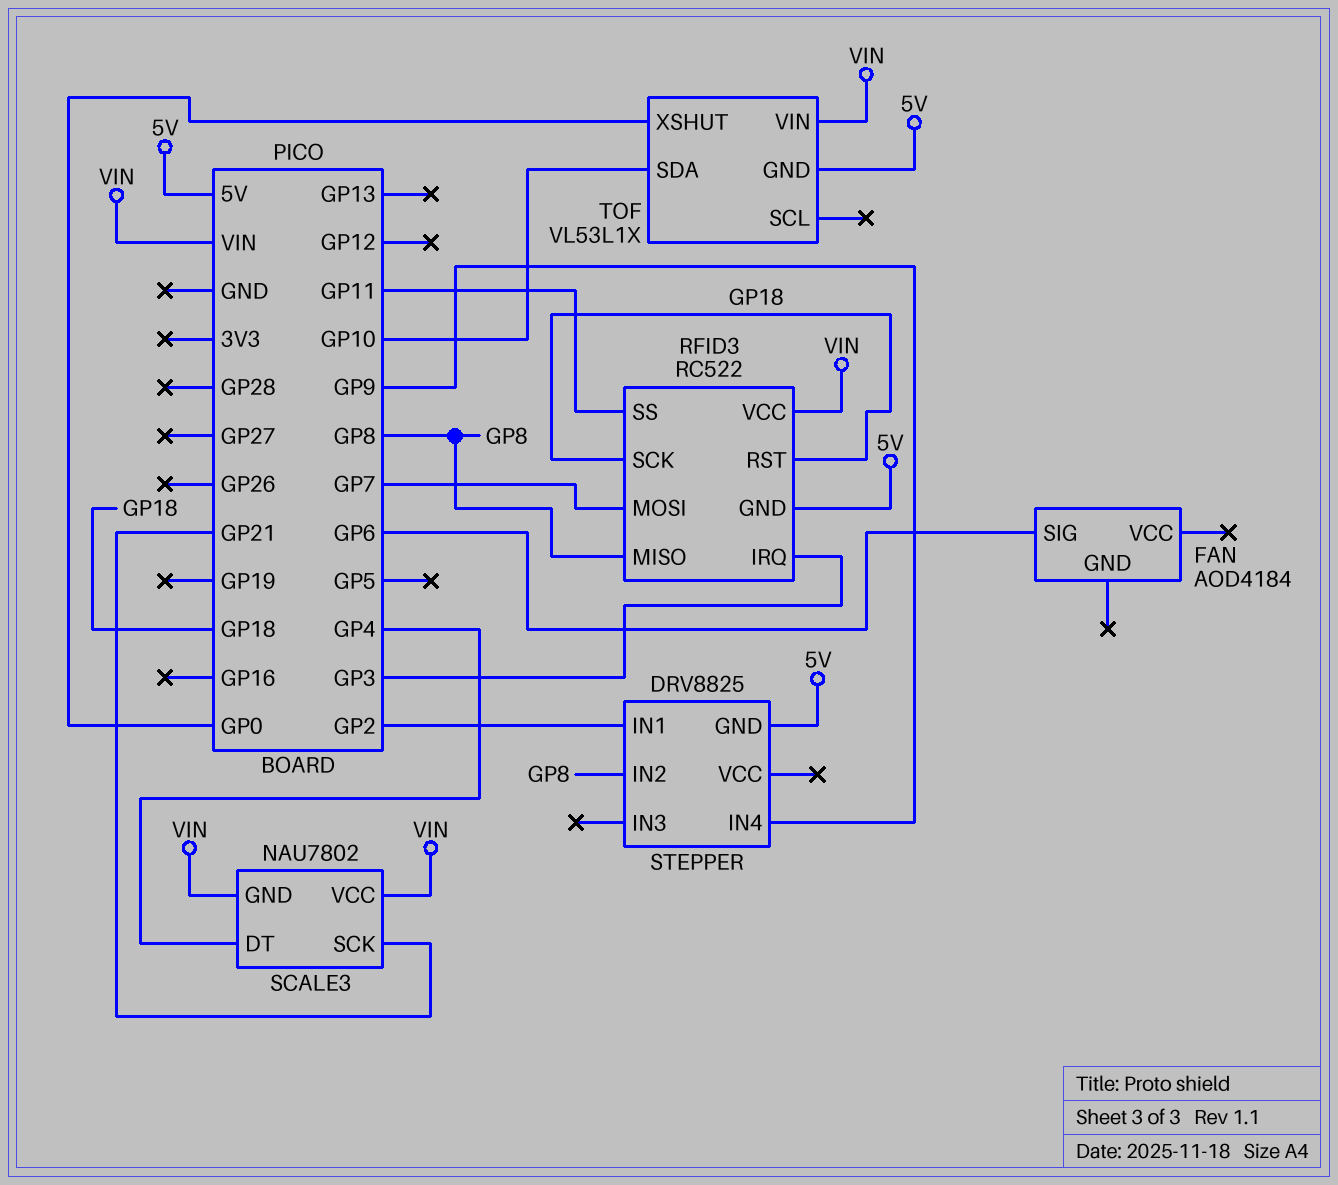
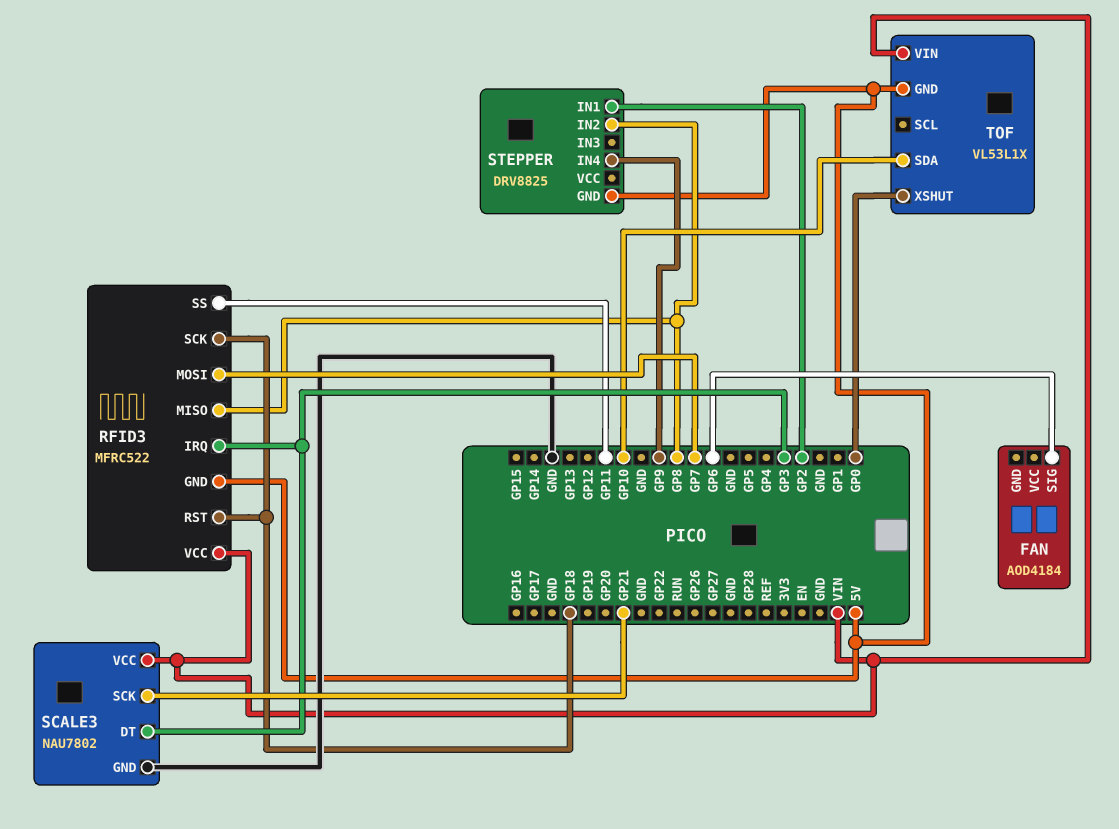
RFID3: RC522 -> MFRC522
SCALE3 pin DT: GP4 -> GP3
SCALE3 pin GND: VIN -> GND

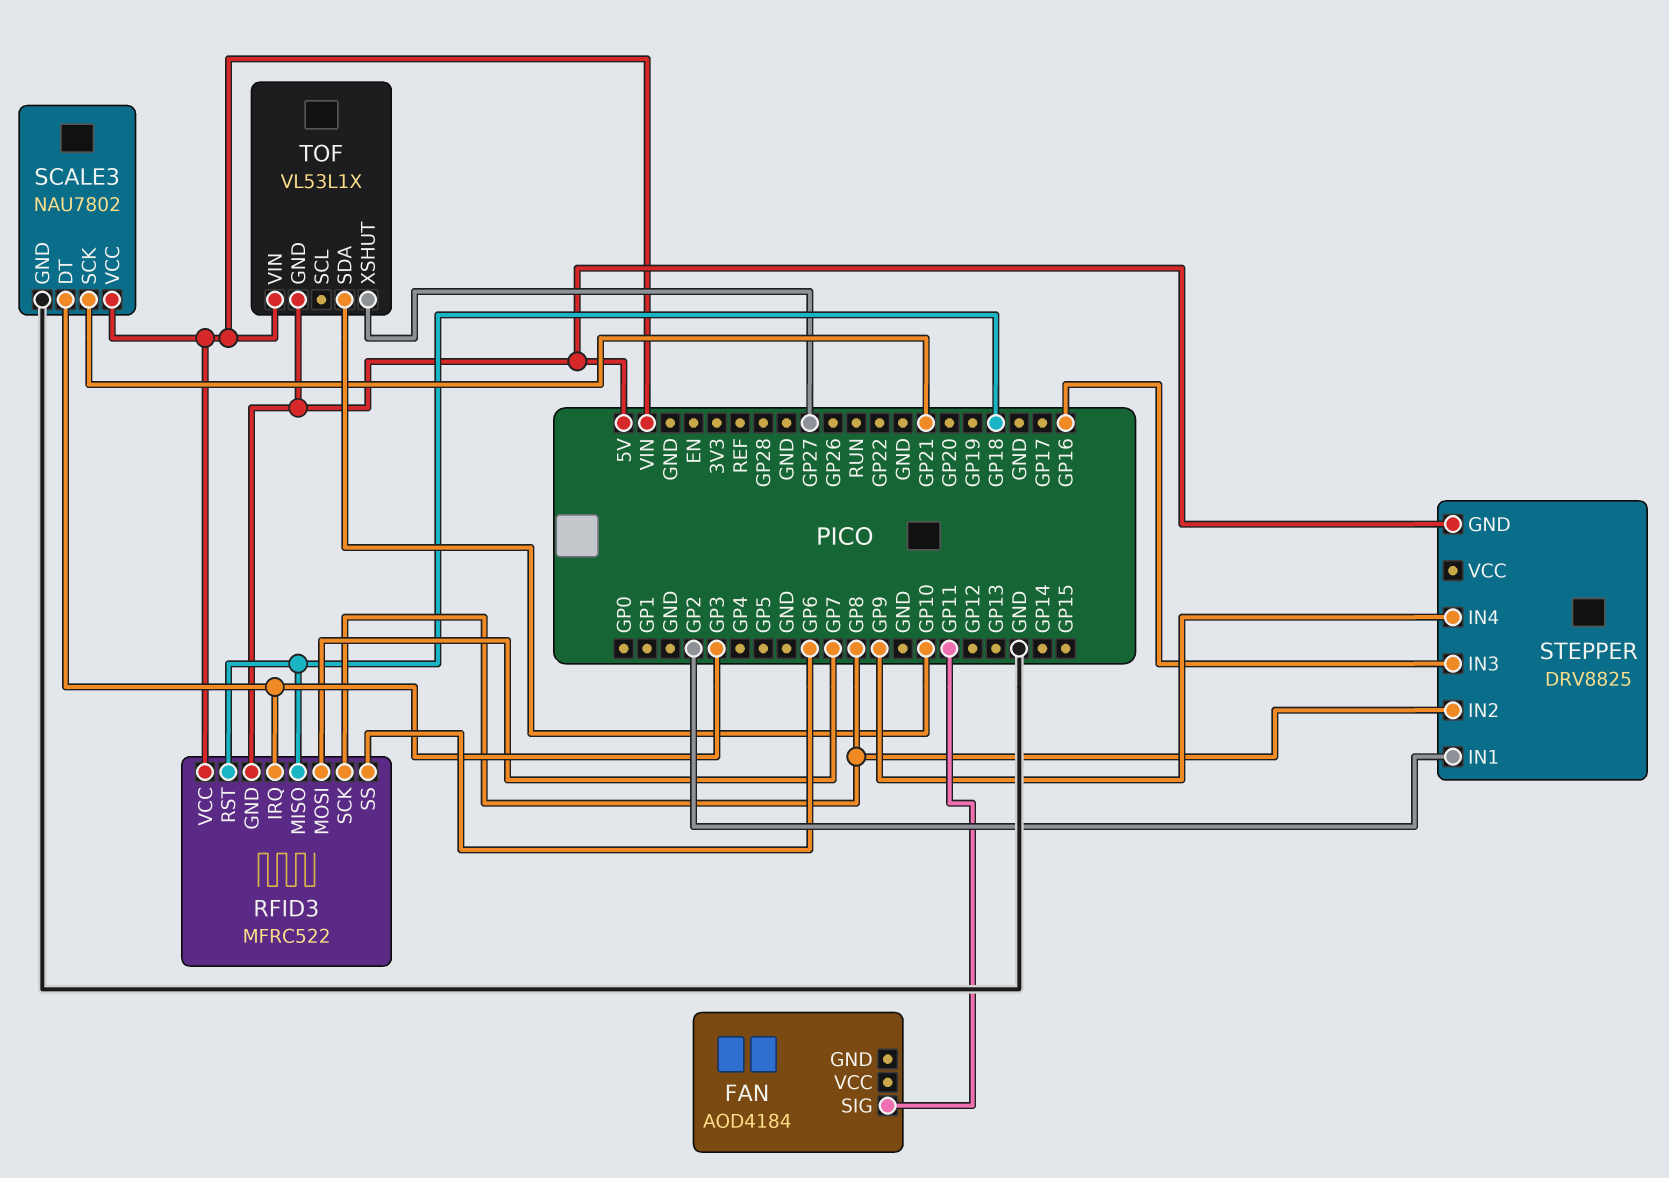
FAN pin SIG: GP6 -> GP11
RFID3 pin MISO: GP8 -> GP18
RFID3 pin SCK: GP18 -> GP8
RFID3 pin SS: GP11 -> GP6
STEPPER pin IN3: none -> GP16
TOF pin XSHUT: GP0 -> GP27

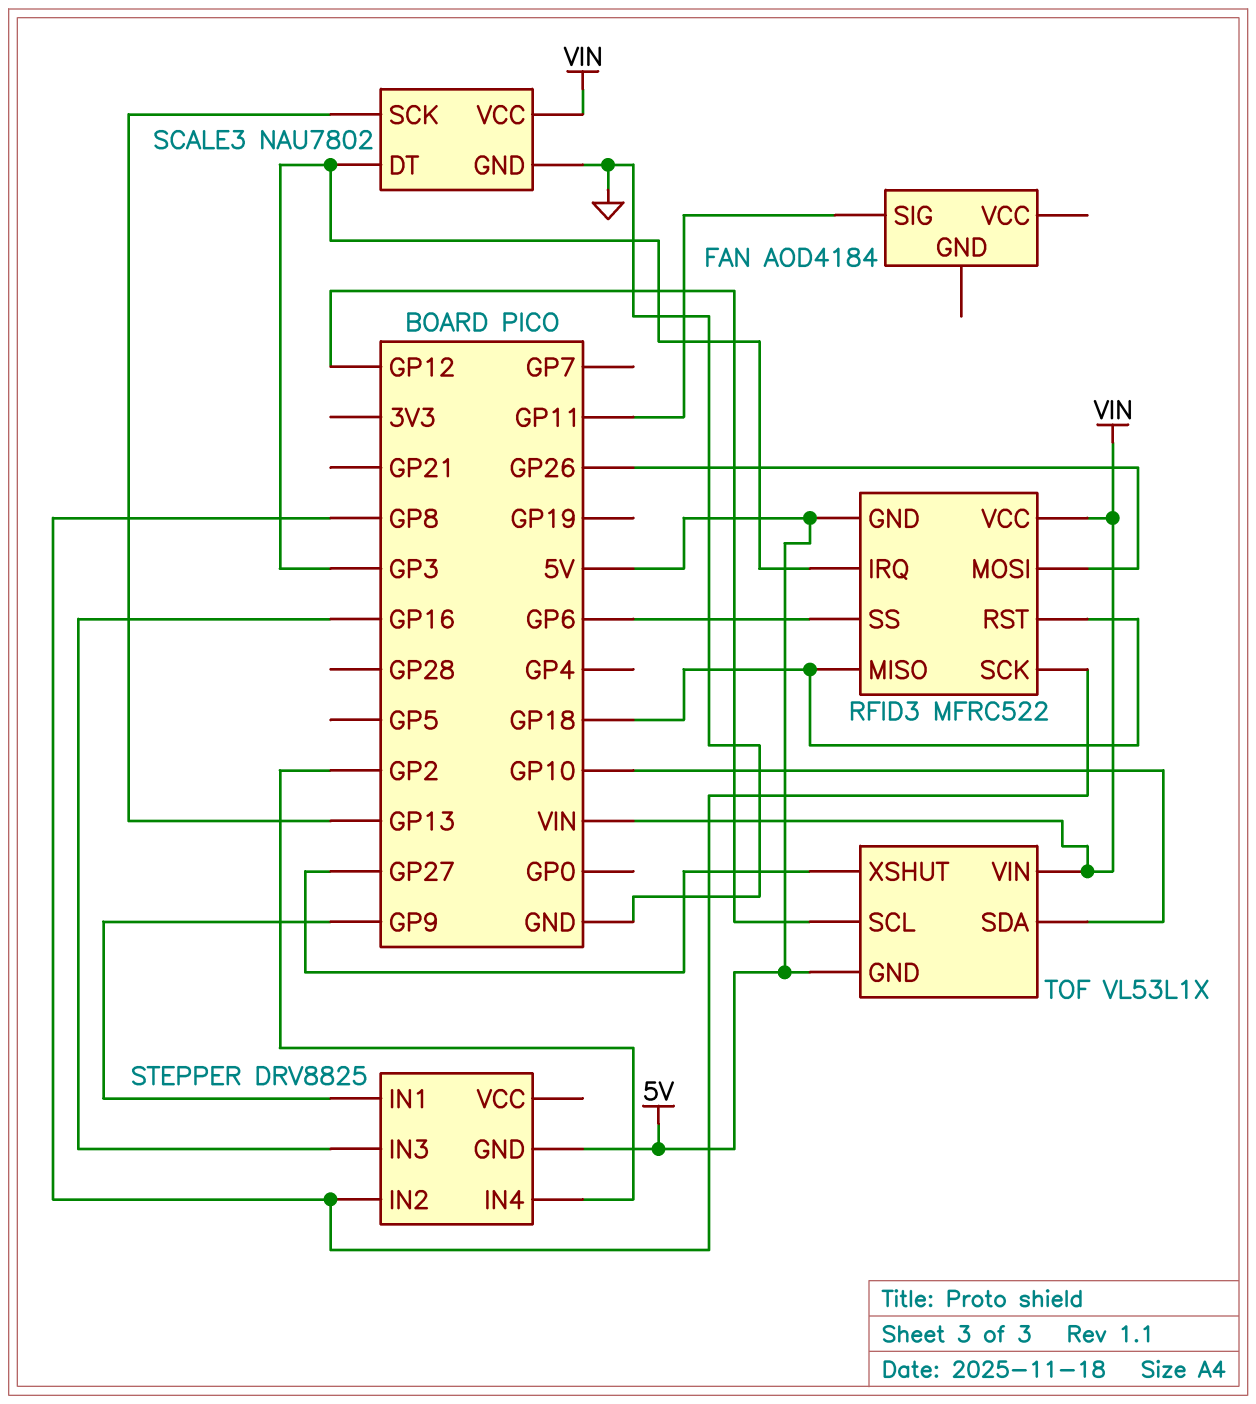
RFID3 pin MOSI: GP7 -> GP26
SCALE3 pin SCK: GP21 -> GP13
STEPPER pin IN1: GP2 -> GP9
STEPPER pin IN4: GP9 -> GP2
TOF pin SCL: none -> GP12

